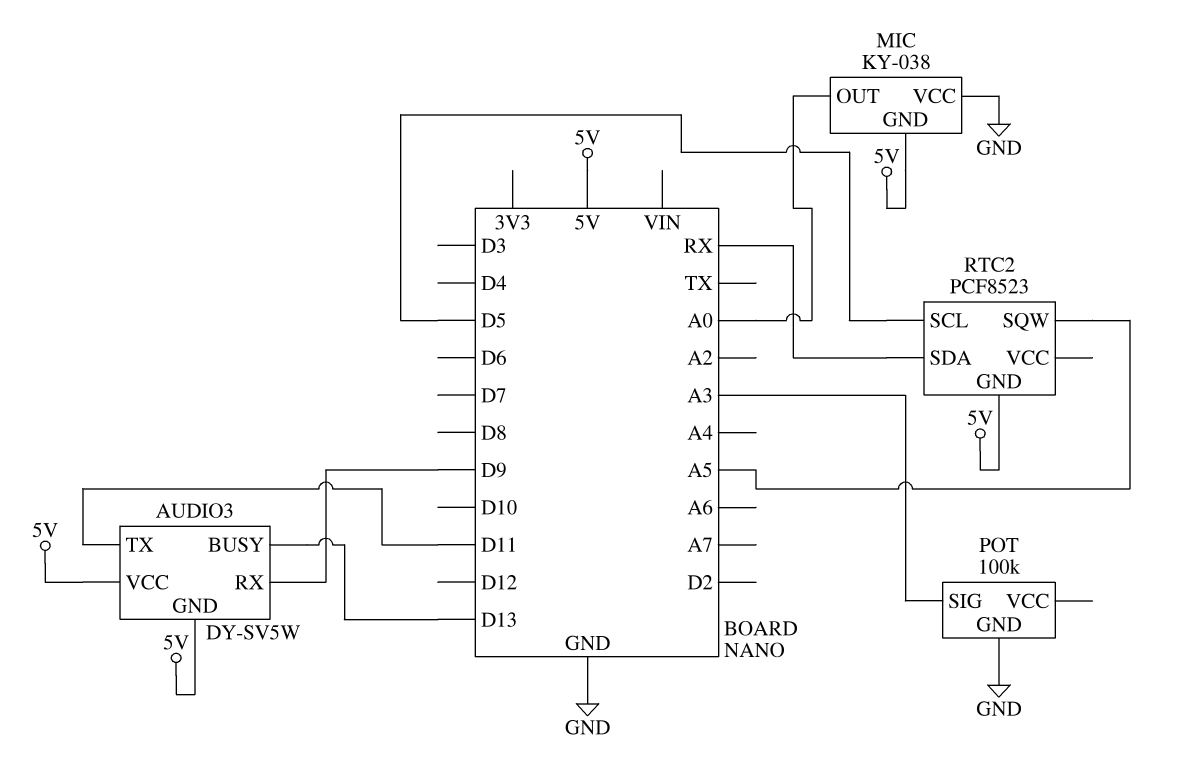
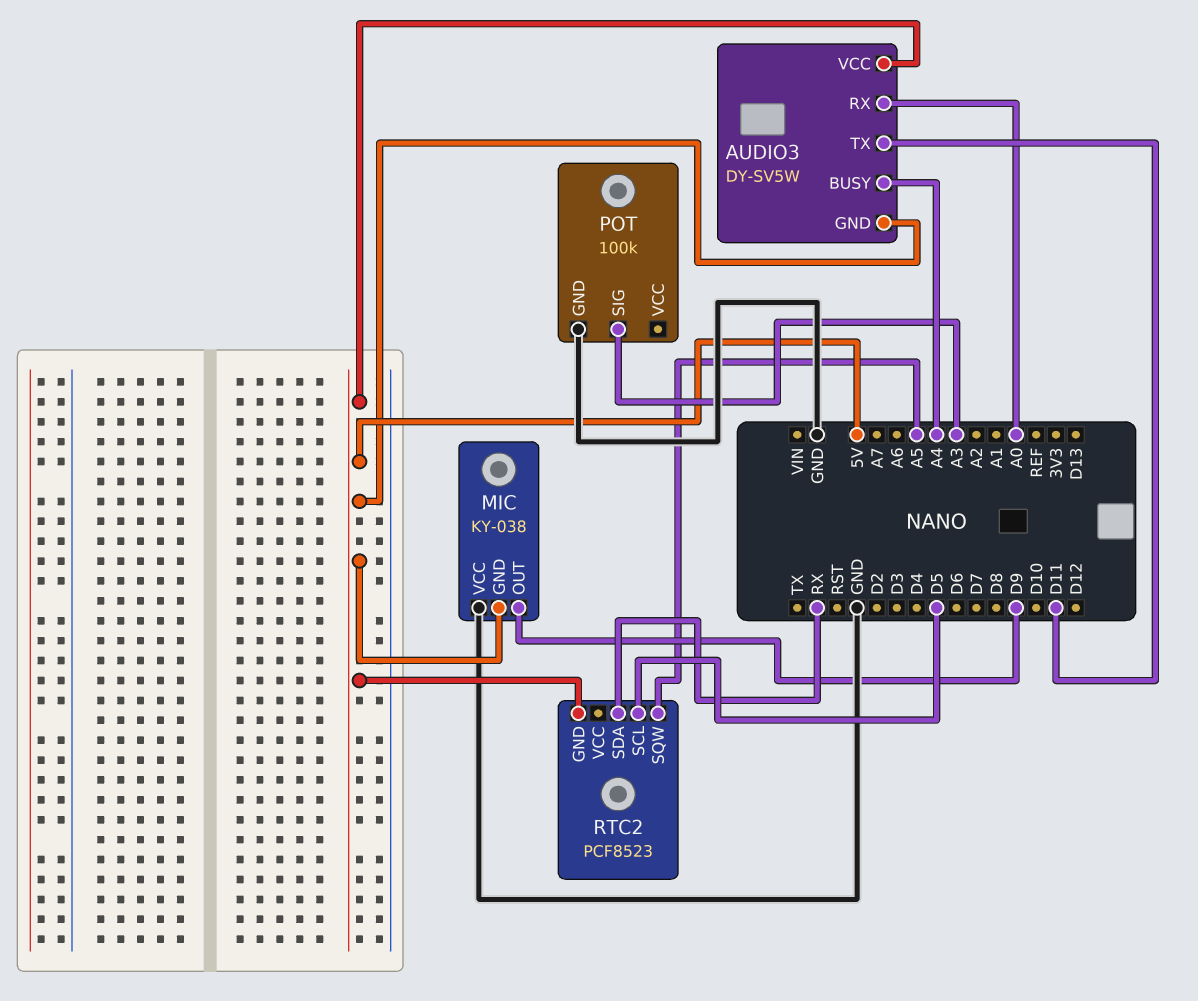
AUDIO3 pin BUSY: D13 -> A4
AUDIO3 pin RX: D9 -> A0
MIC pin OUT: A0 -> D9

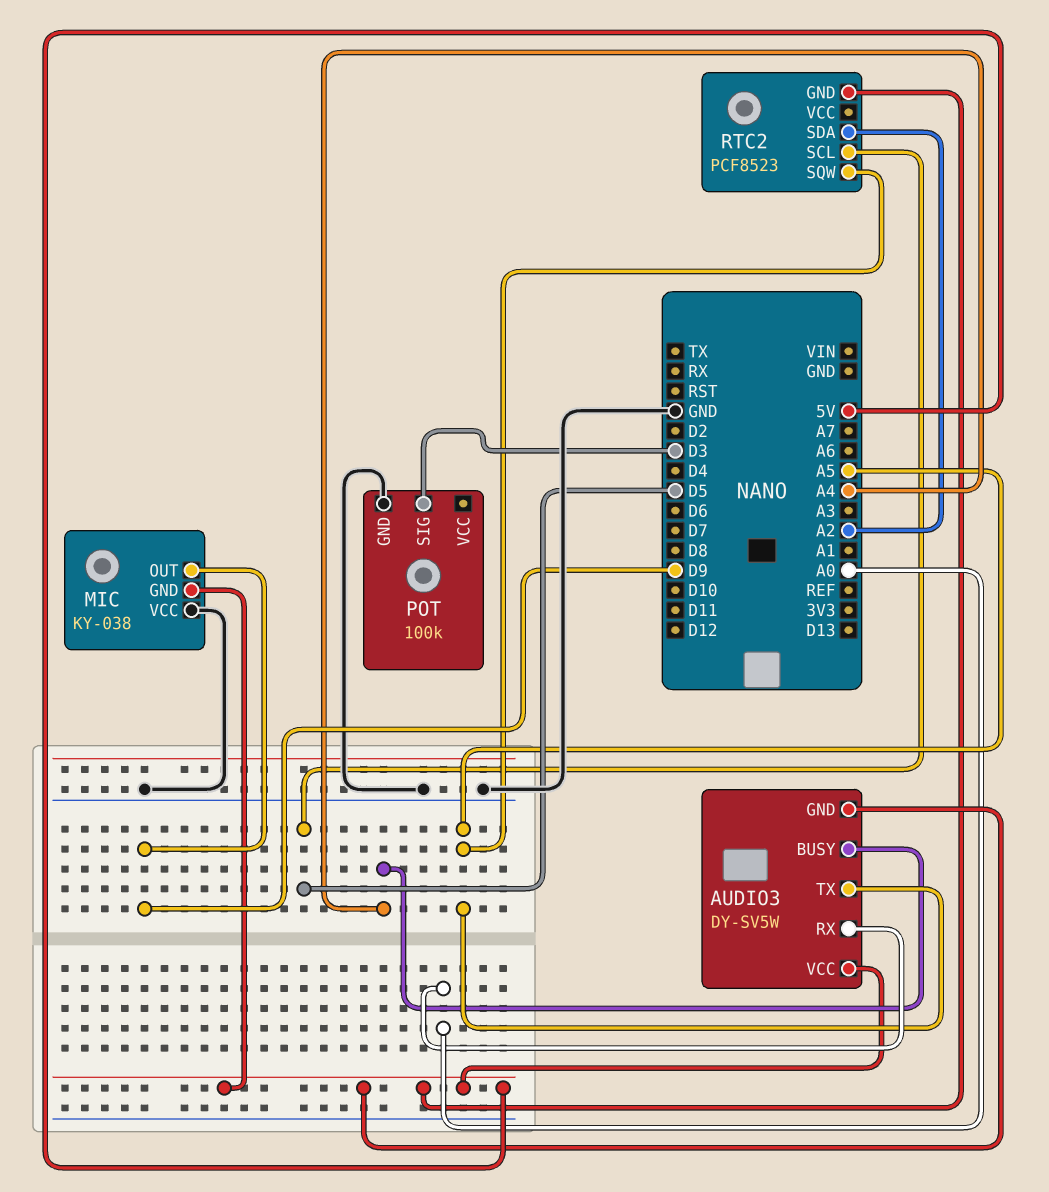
AUDIO3 pin TX: D11 -> A5
POT pin SIG: A3 -> D3
RTC2 pin SDA: RX -> A2

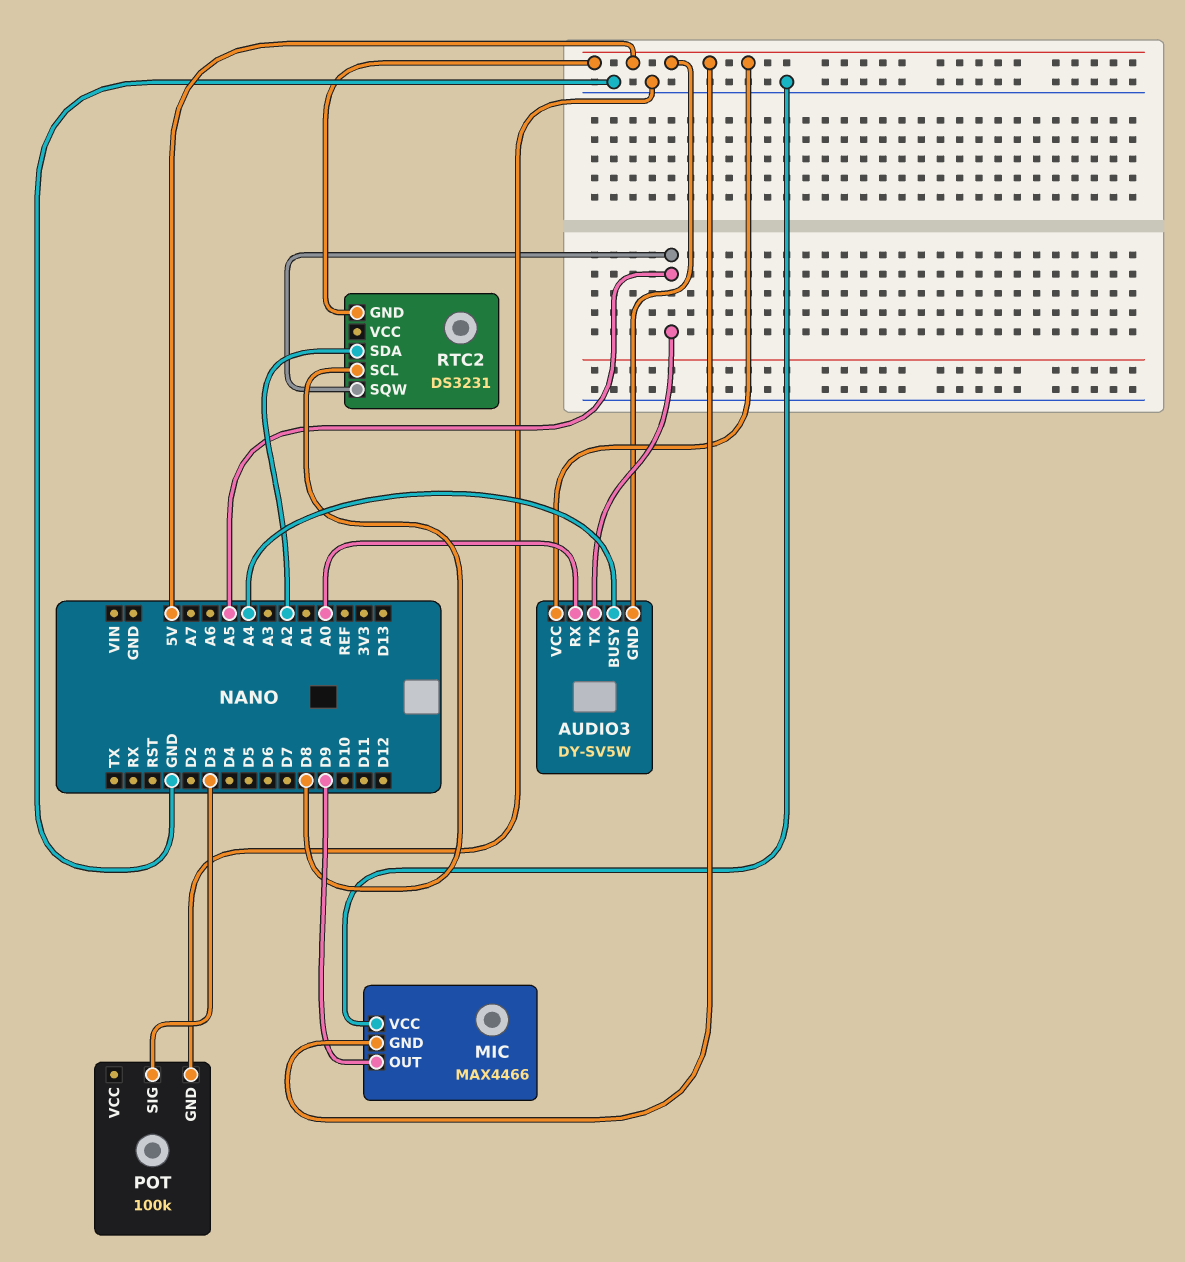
MIC: KY-038 -> MAX4466
RTC2: PCF8523 -> DS3231
RTC2 pin SCL: D5 -> D8

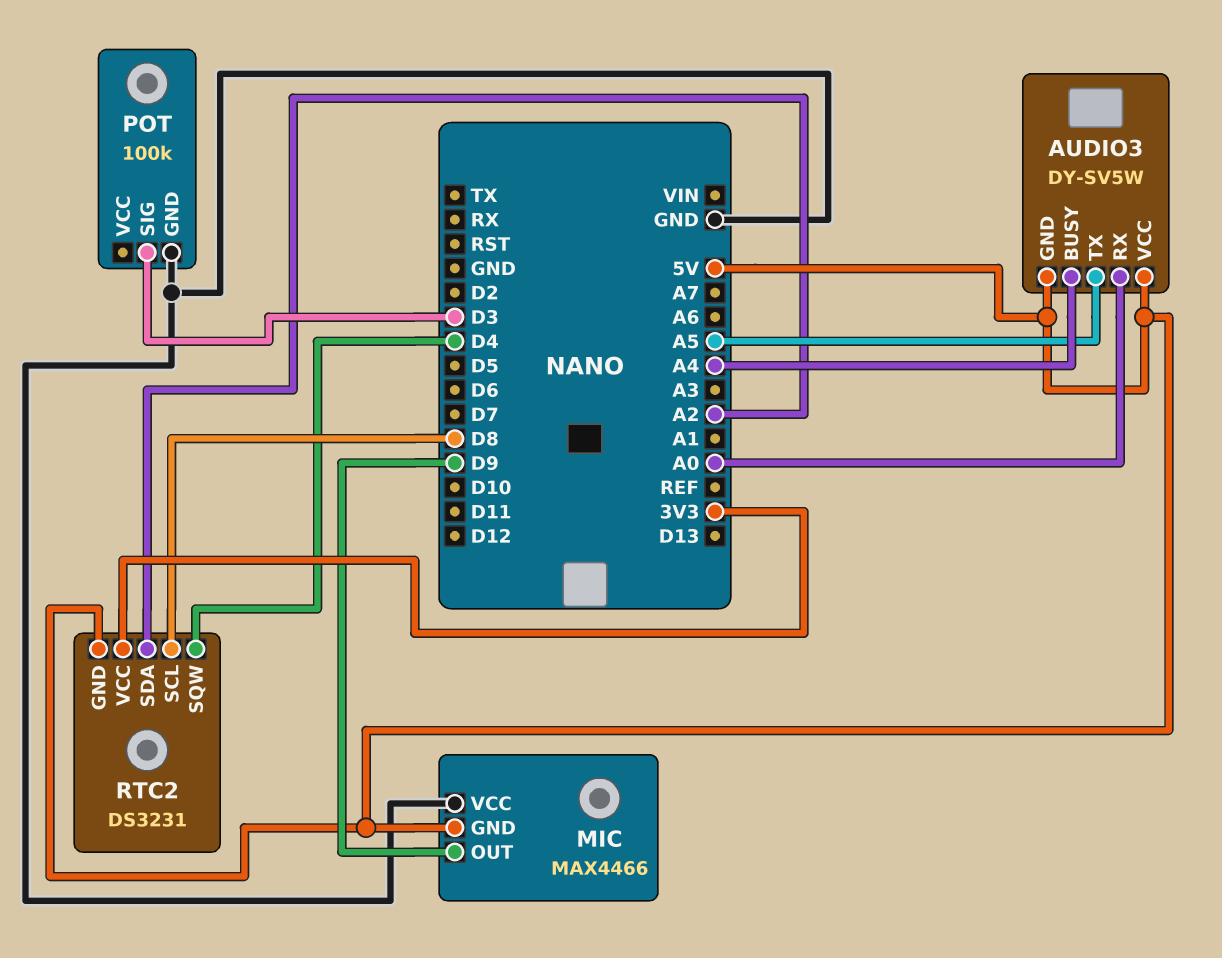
RTC2 pin SQW: A5 -> D4
RTC2 pin VCC: none -> 3V3

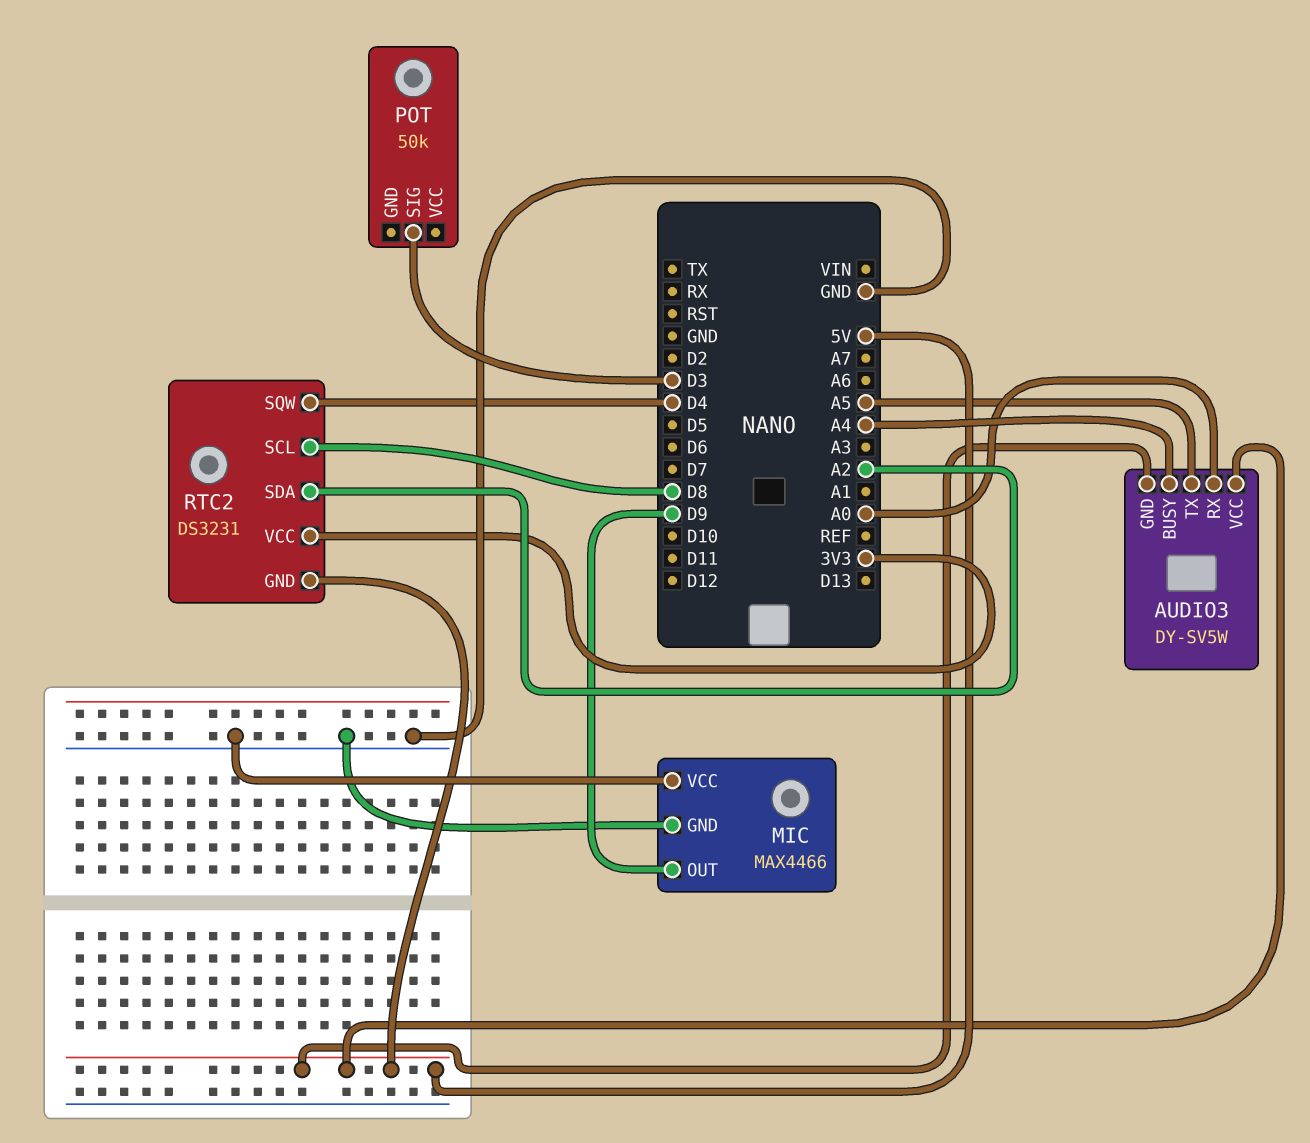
MIC pin GND: 5V -> GND
POT: 100k -> 50k
POT pin GND: GND -> none

